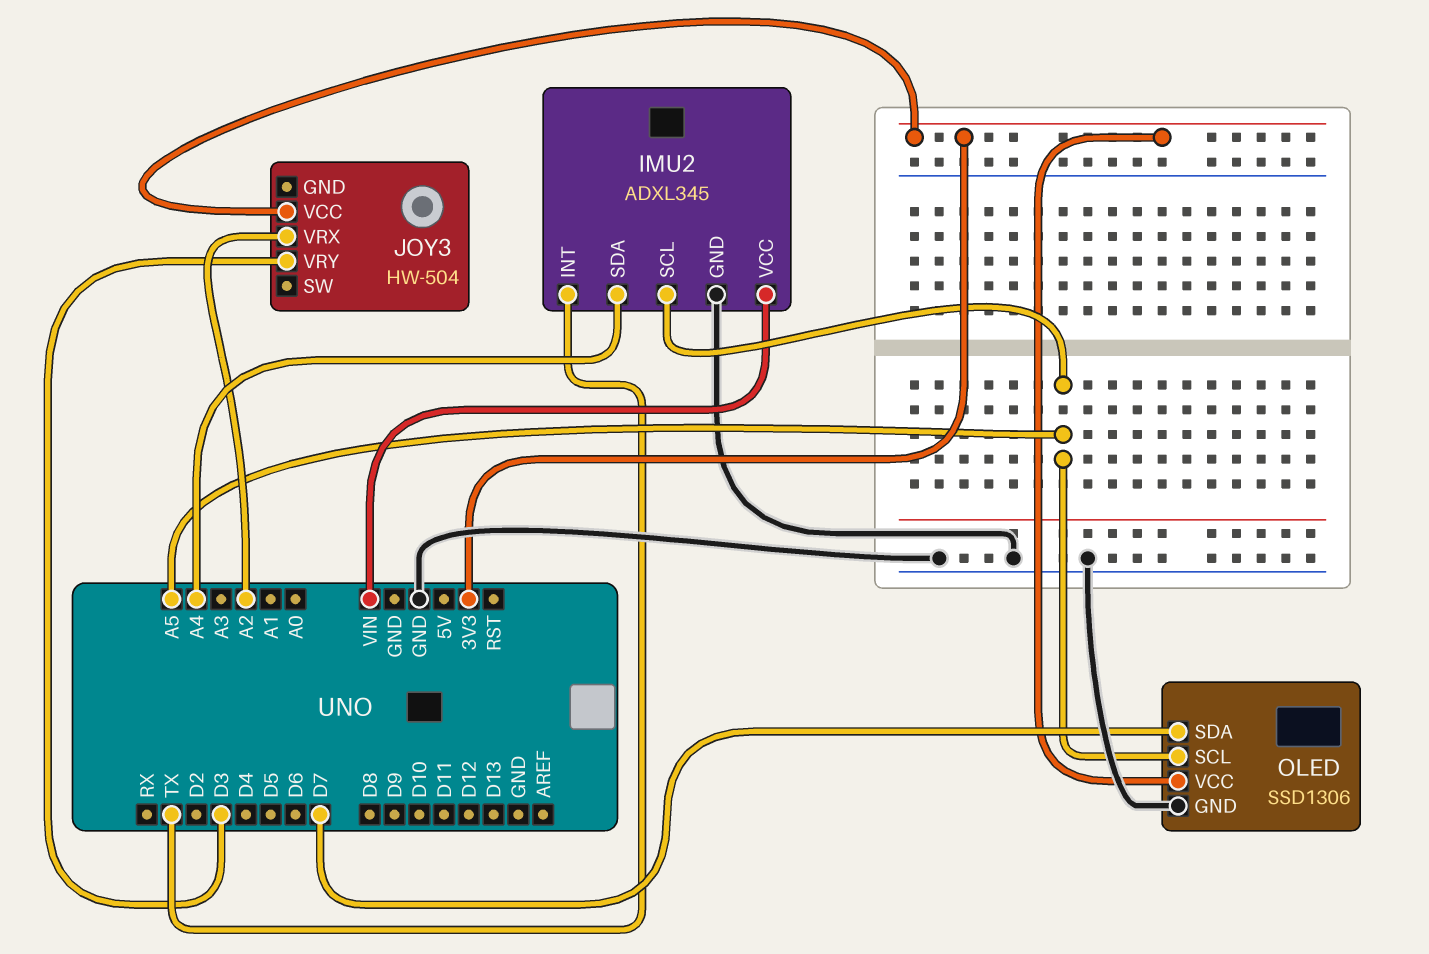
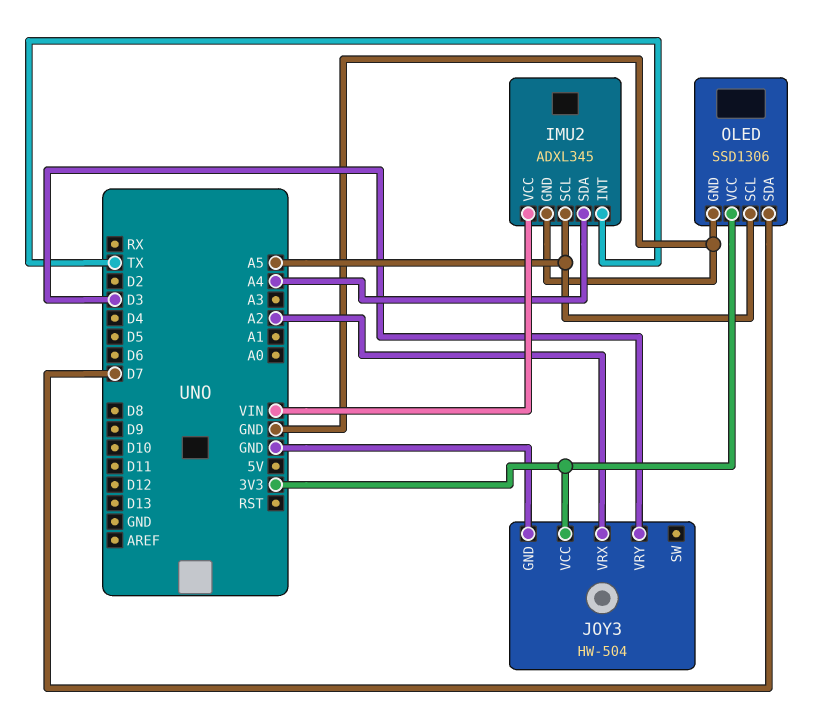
JOY3 pin GND: none -> GND

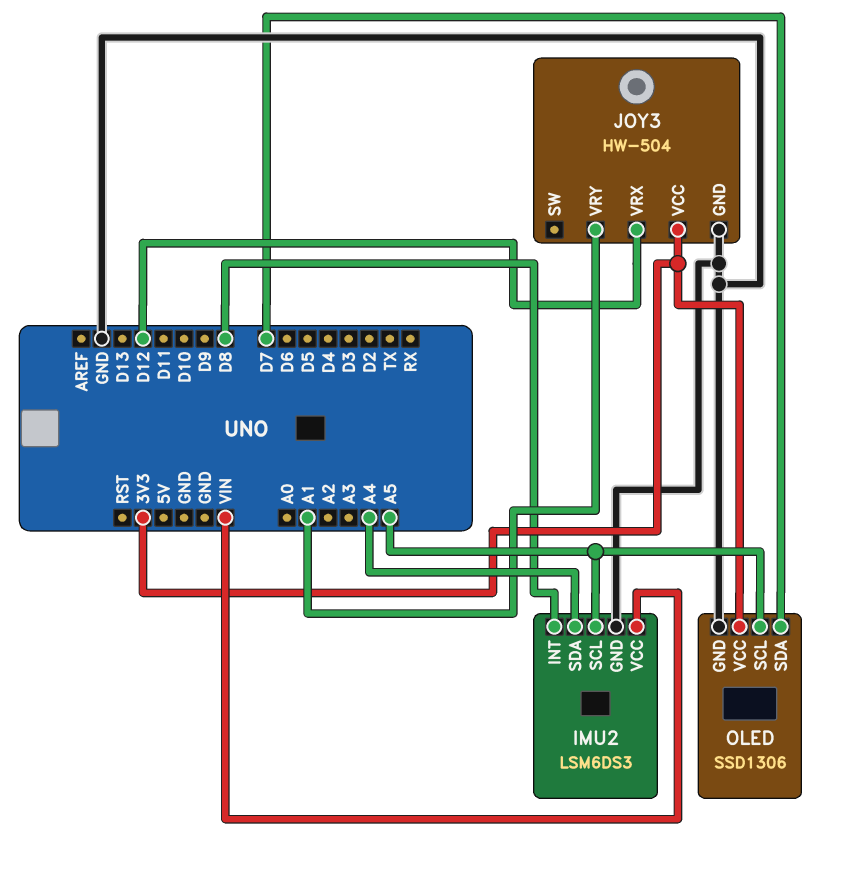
IMU2: ADXL345 -> LSM6DS3
IMU2 pin INT: TX -> D8
JOY3 pin VRX: A2 -> D12
JOY3 pin VRY: D3 -> A1

